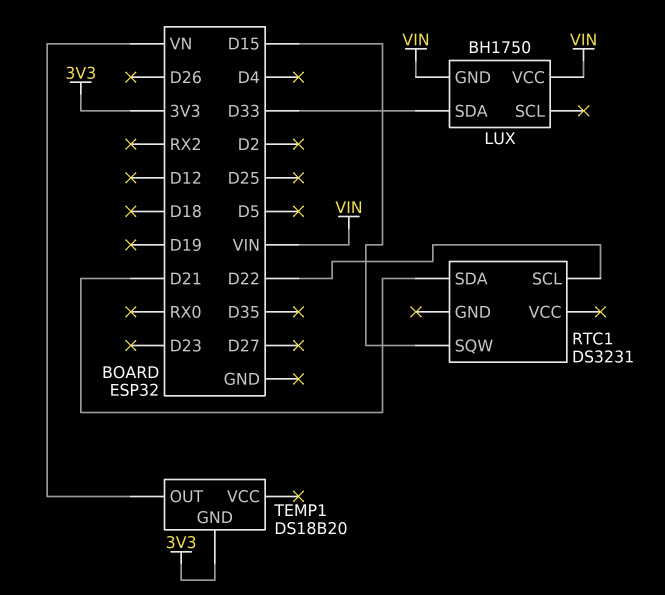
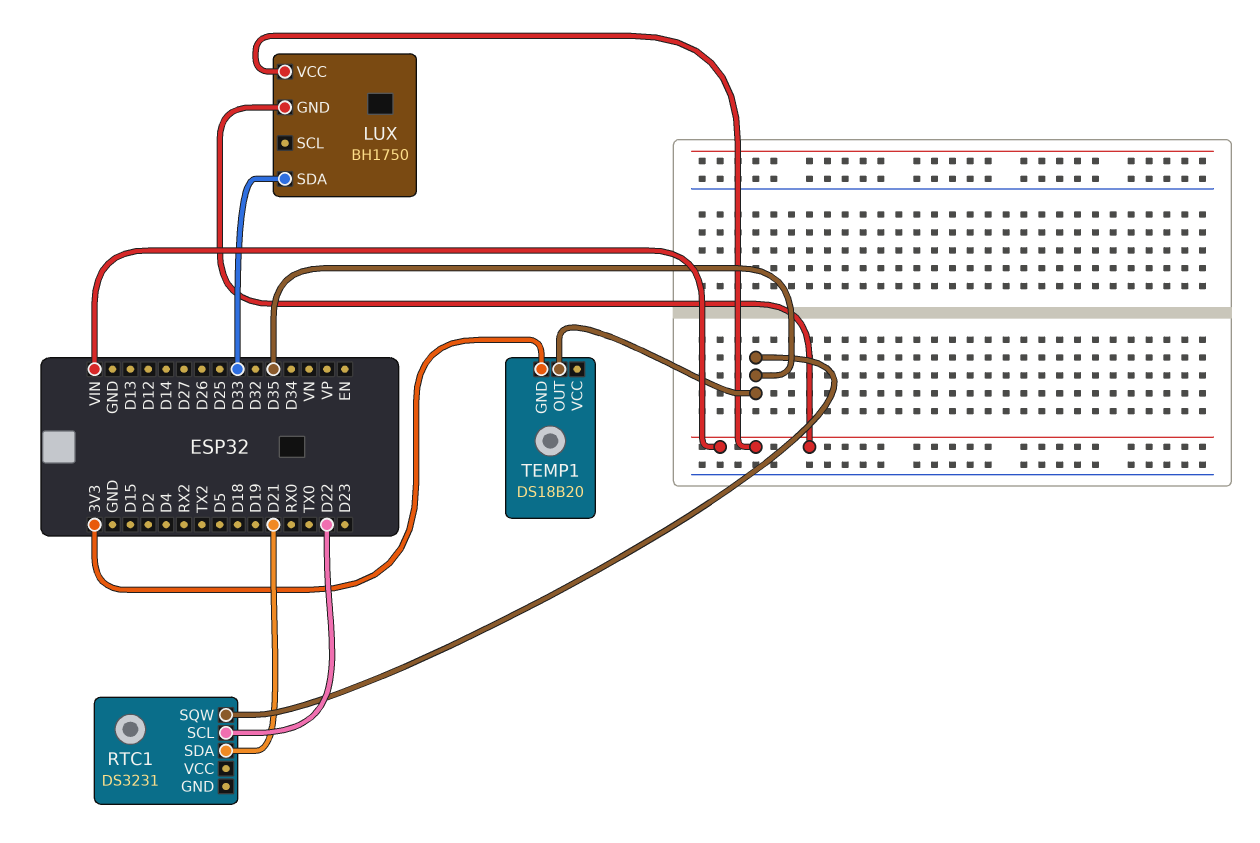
RTC1 pin SQW: D15 -> D35
TEMP1 pin OUT: VN -> D35

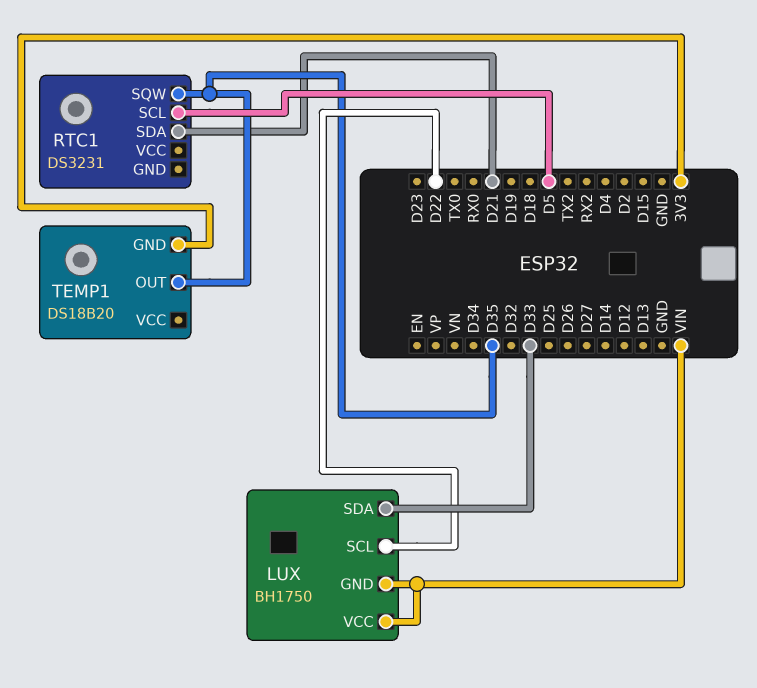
LUX pin SCL: none -> D22
RTC1 pin SCL: D22 -> D5

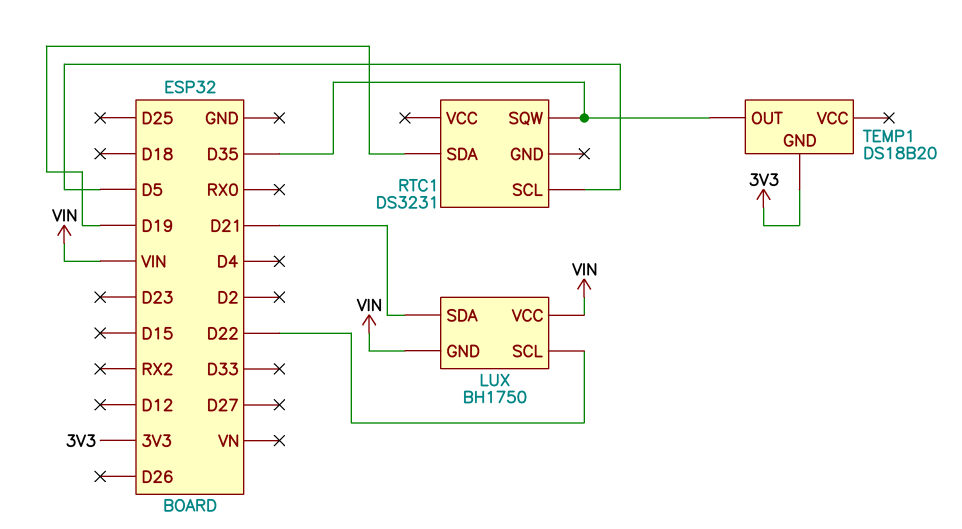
LUX pin SDA: D33 -> D21
RTC1 pin SDA: D21 -> D19

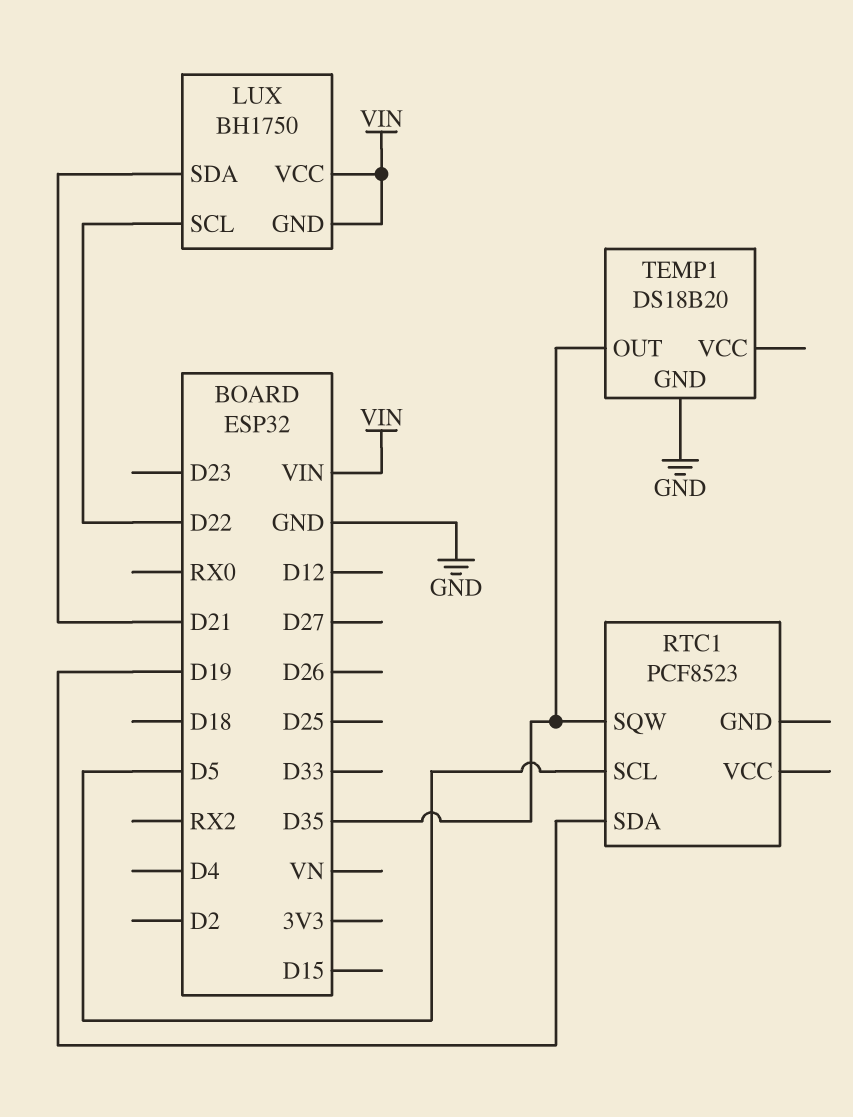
RTC1: DS3231 -> PCF8523
TEMP1 pin GND: 3V3 -> GND

